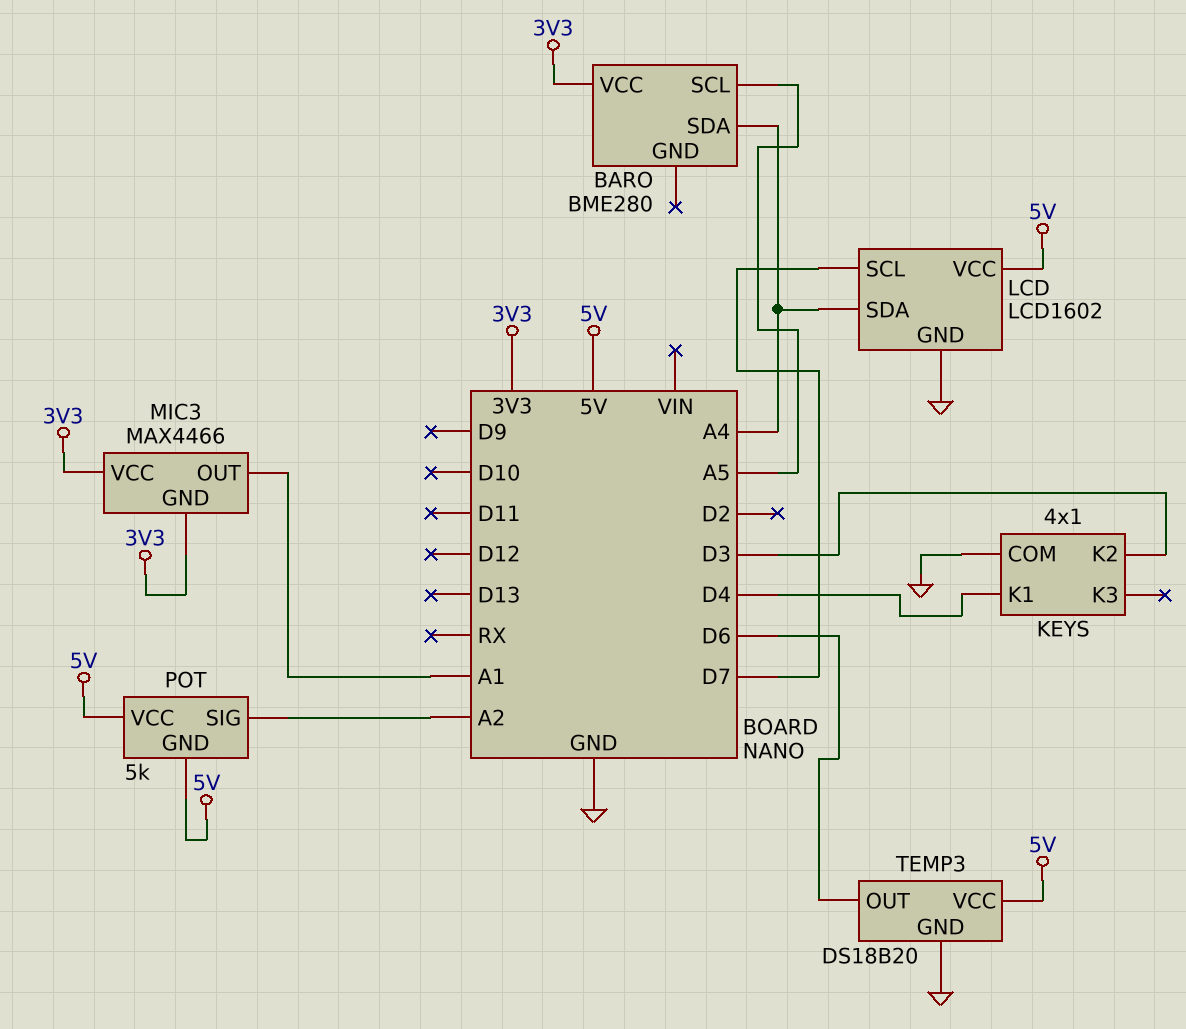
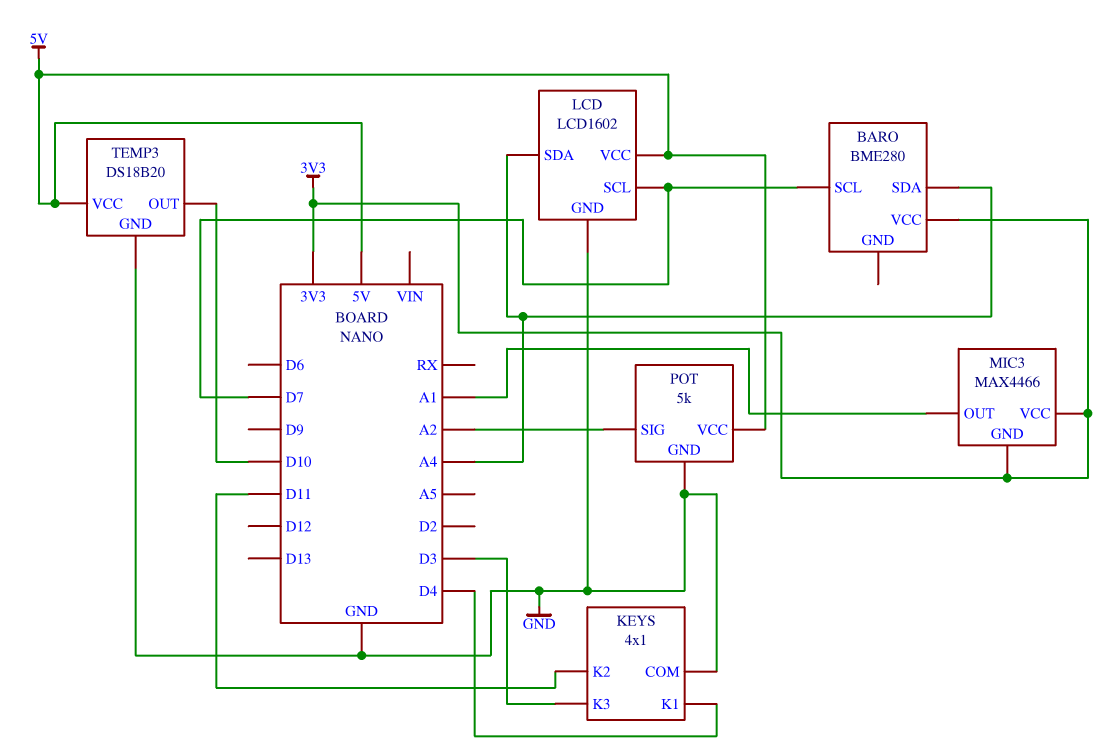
BARO pin SCL: A5 -> D7
KEYS pin K2: D3 -> D11
KEYS pin K3: none -> D3
POT pin GND: 5V -> GND
TEMP3 pin OUT: D6 -> D10

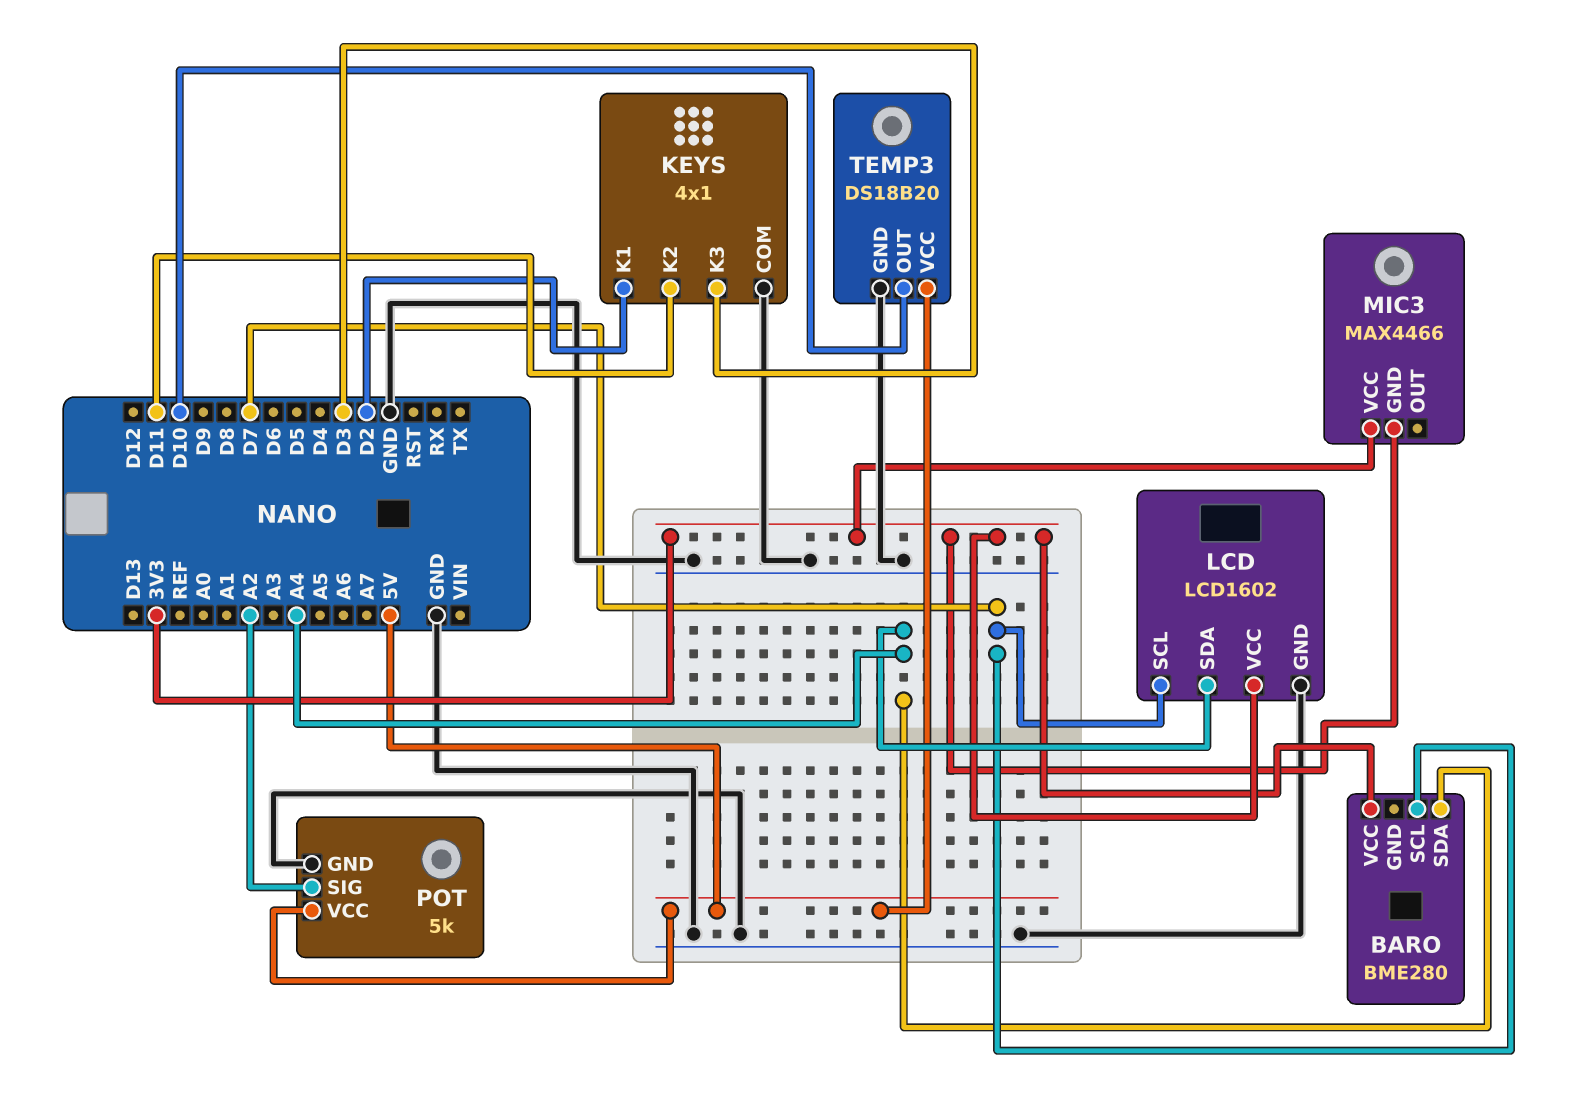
KEYS pin K1: D4 -> D2
LCD pin VCC: 5V -> 3V3
MIC3 pin OUT: A1 -> none

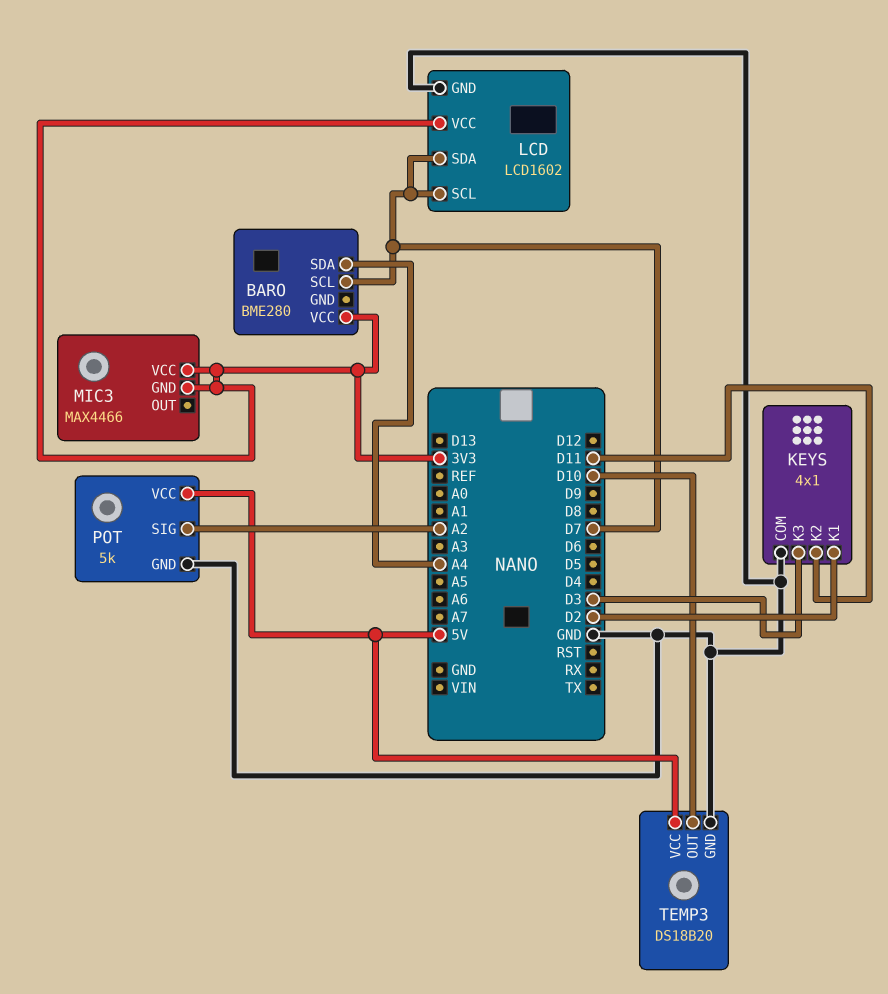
LCD pin SDA: A4 -> D7

